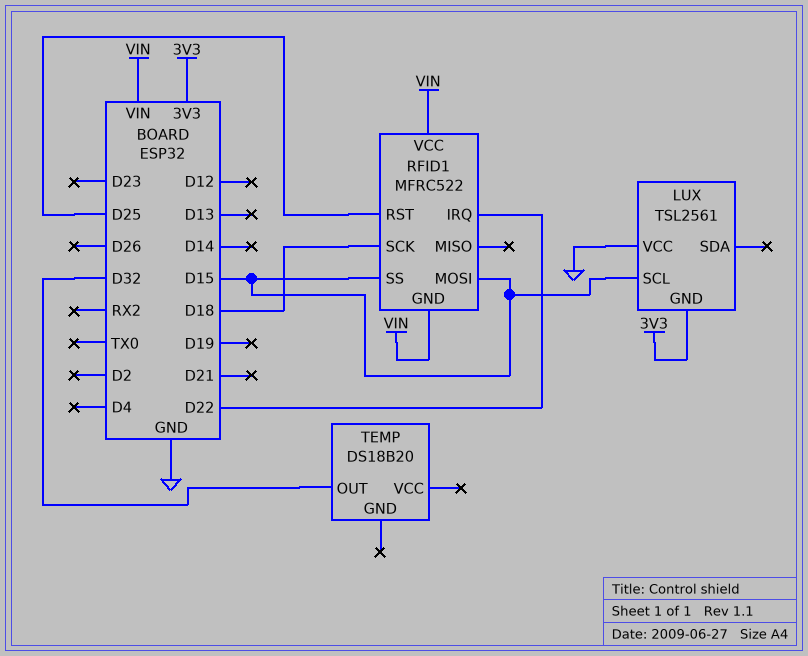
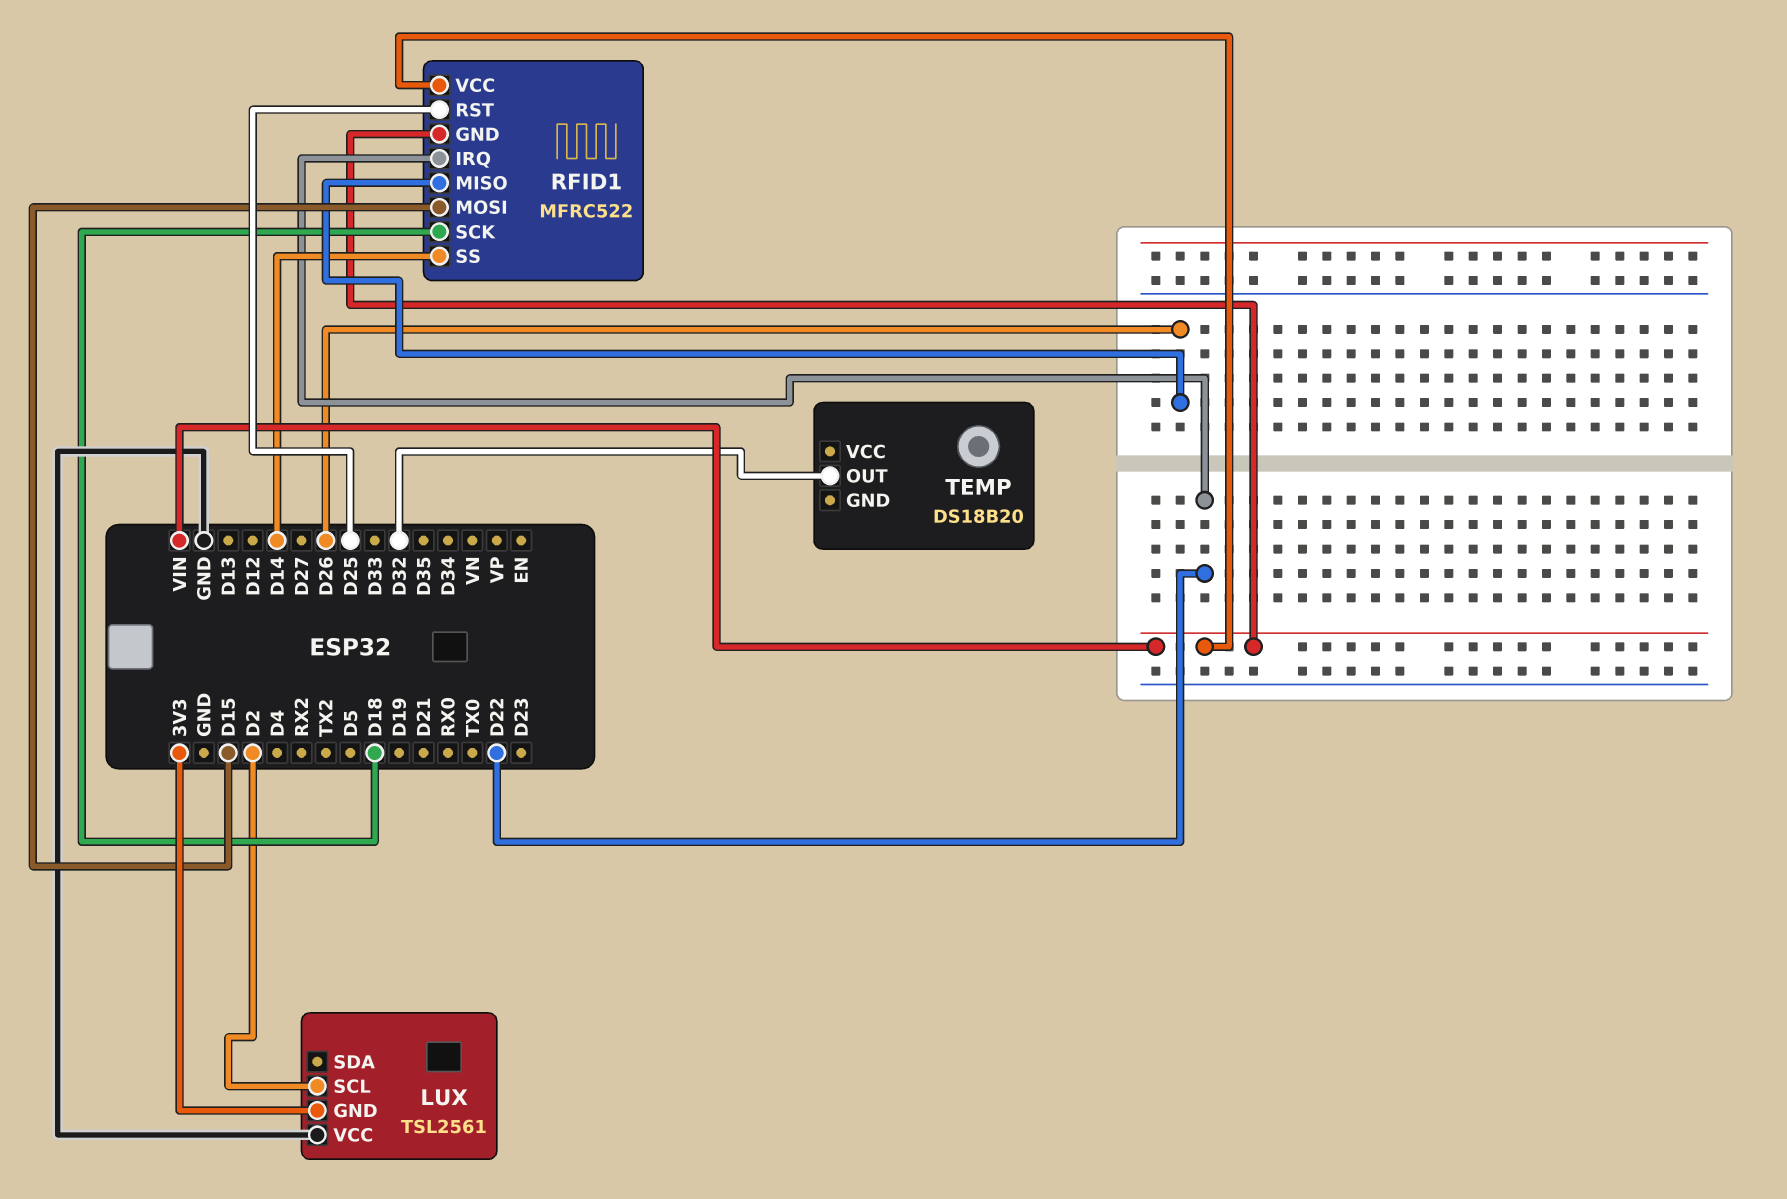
LUX pin SCL: D15 -> D2
RFID1 pin MISO: none -> D26
RFID1 pin SS: D15 -> D14

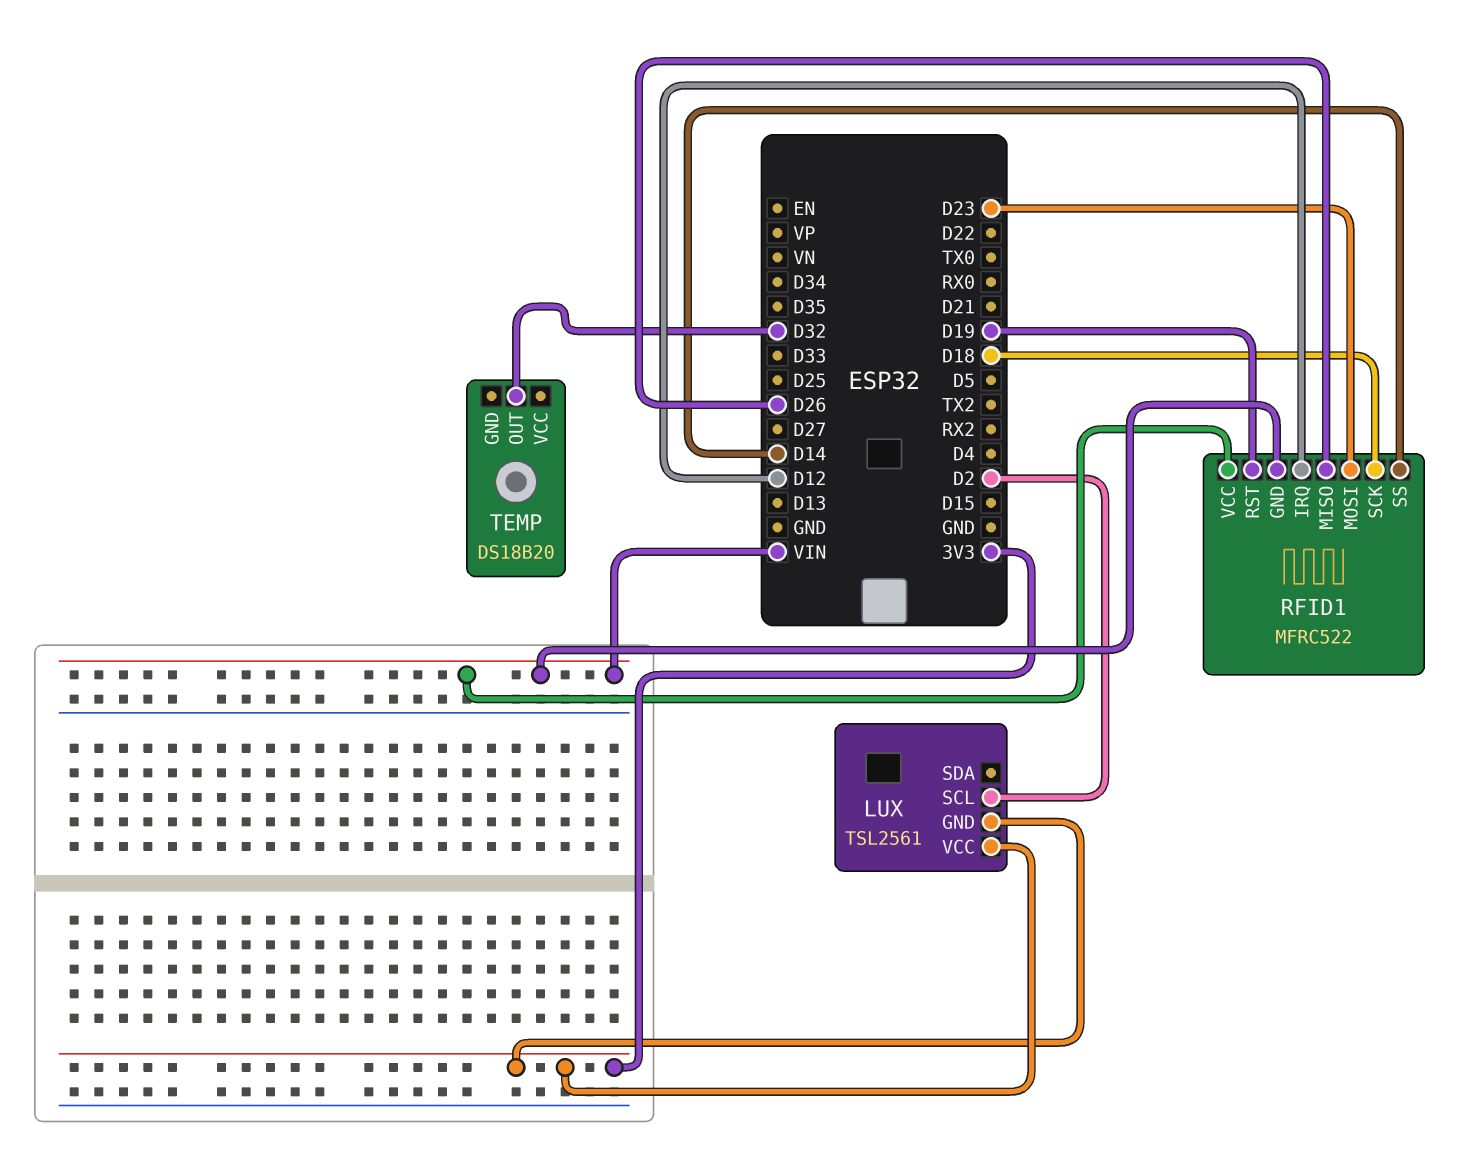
LUX pin VCC: GND -> 3V3
RFID1 pin IRQ: D22 -> D12
RFID1 pin MOSI: D15 -> D23
RFID1 pin RST: D25 -> D19

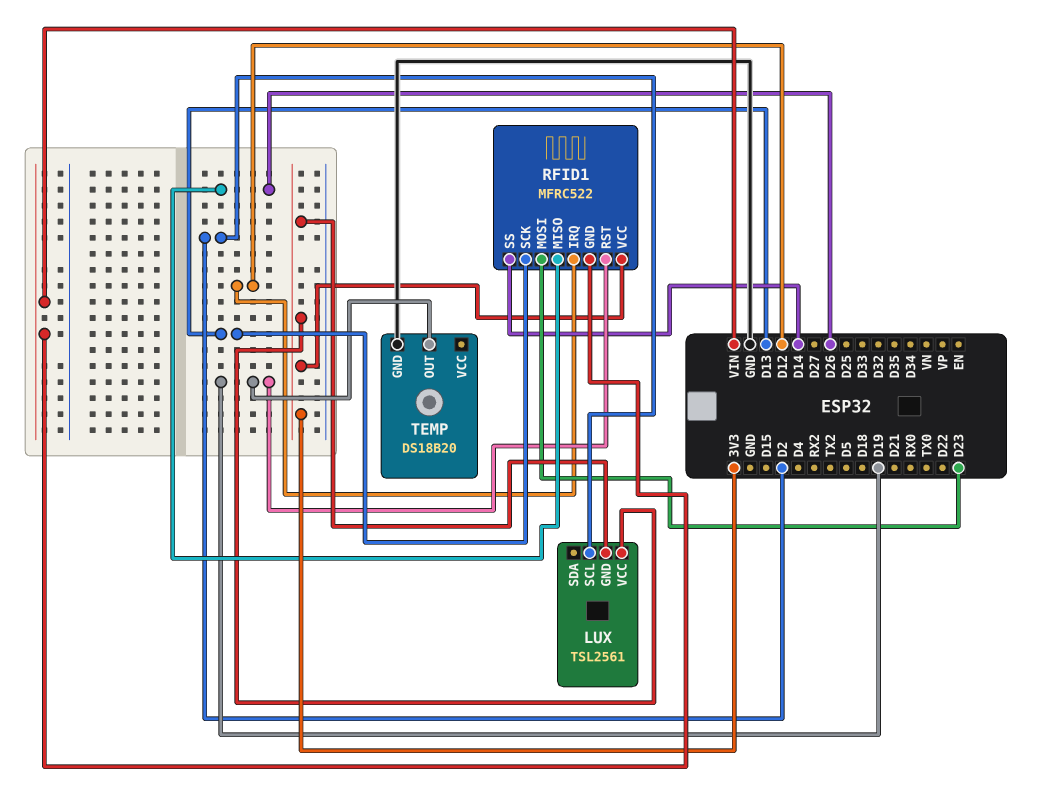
RFID1 pin SCK: D18 -> D13
RFID1 pin VCC: VIN -> 3V3
TEMP pin GND: none -> GND
TEMP pin OUT: D32 -> D19

